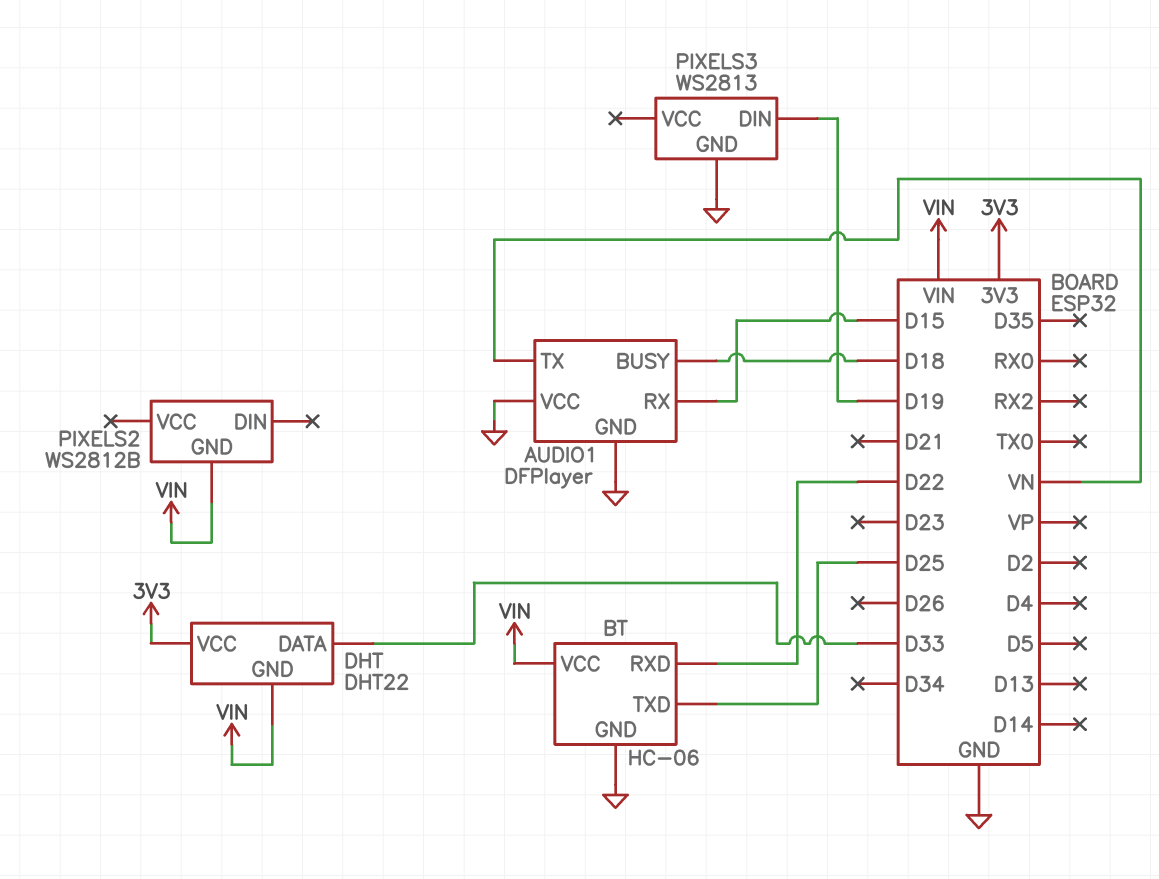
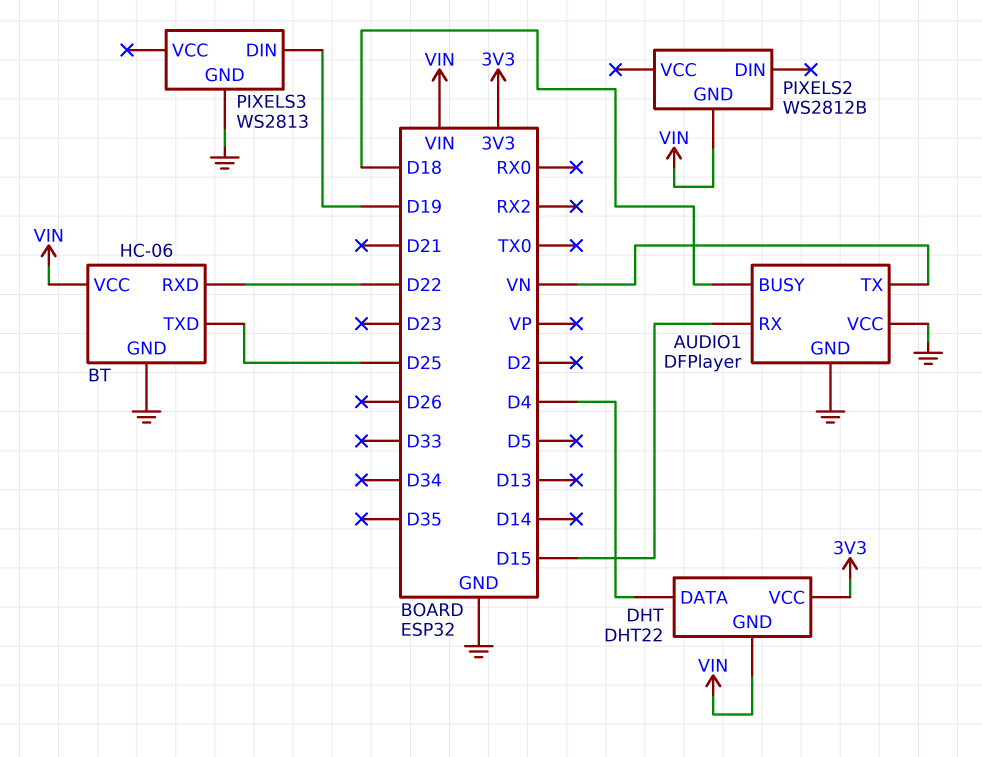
DHT pin DATA: D33 -> D4

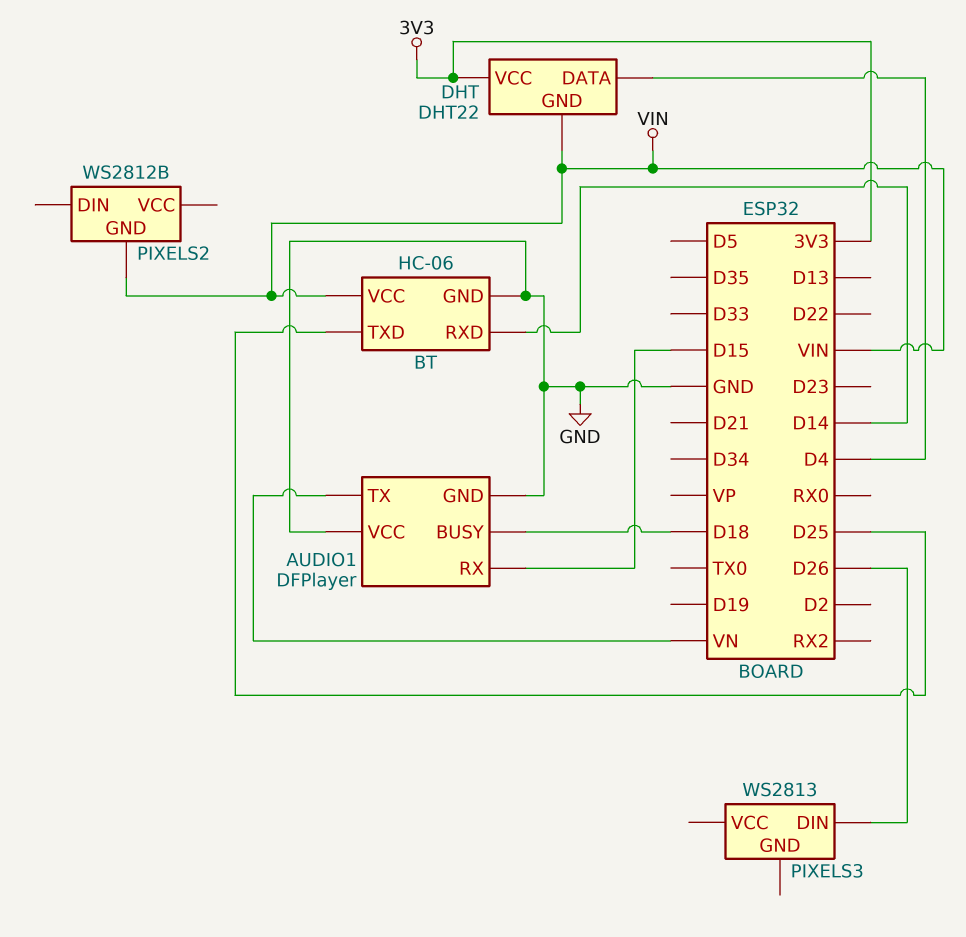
BT pin RXD: D22 -> D14
PIXELS3 pin DIN: D19 -> D26
PIXELS3 pin GND: GND -> none

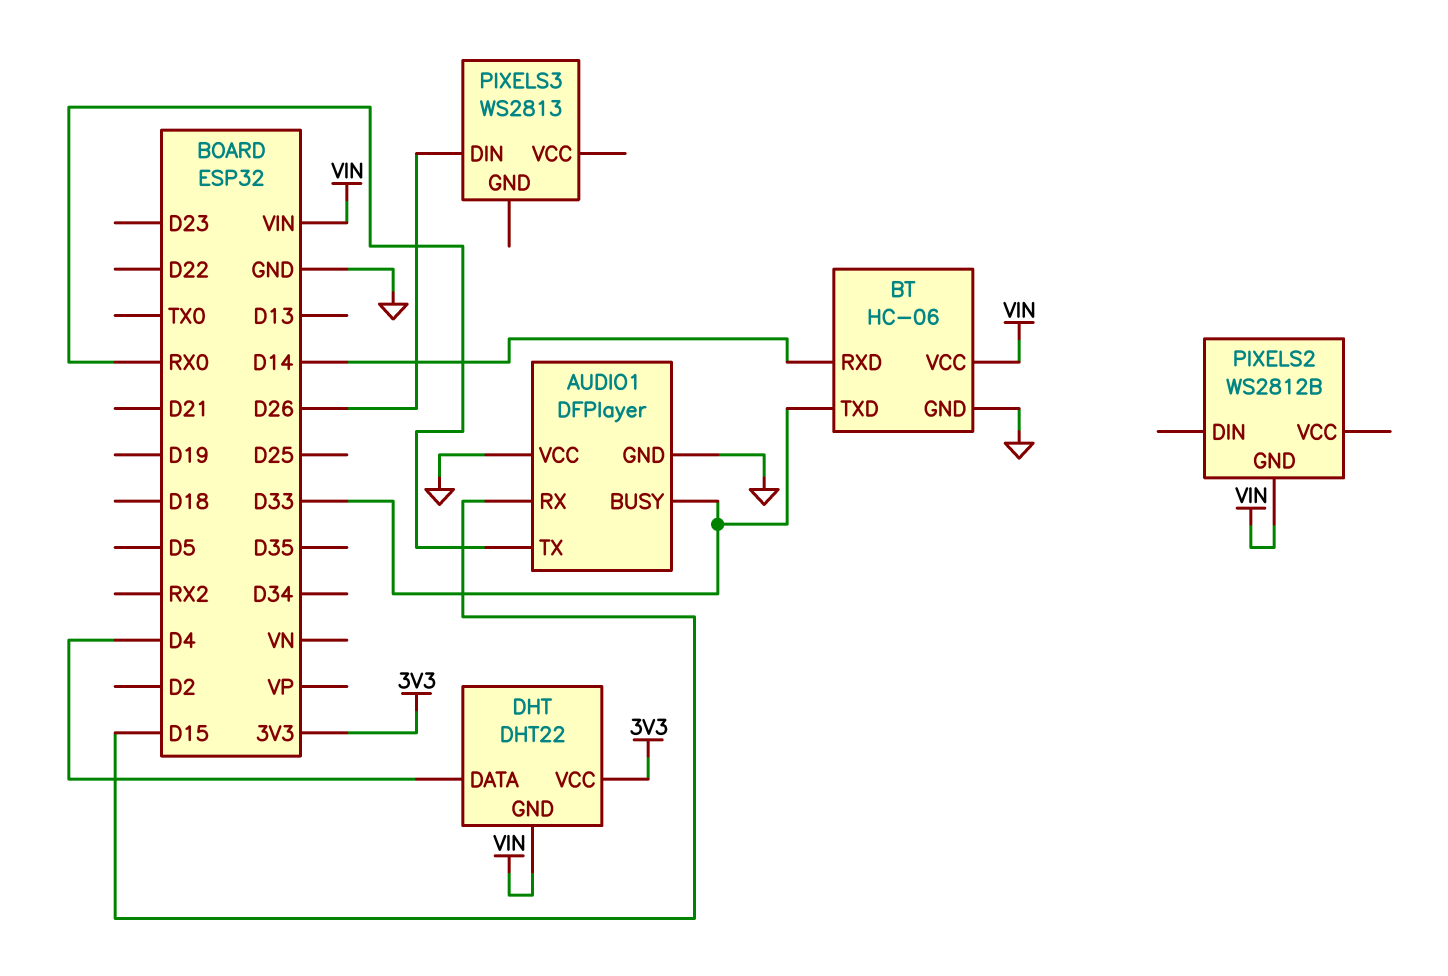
AUDIO1 pin BUSY: D18 -> D33
AUDIO1 pin TX: VN -> RX0
BT pin TXD: D25 -> D33

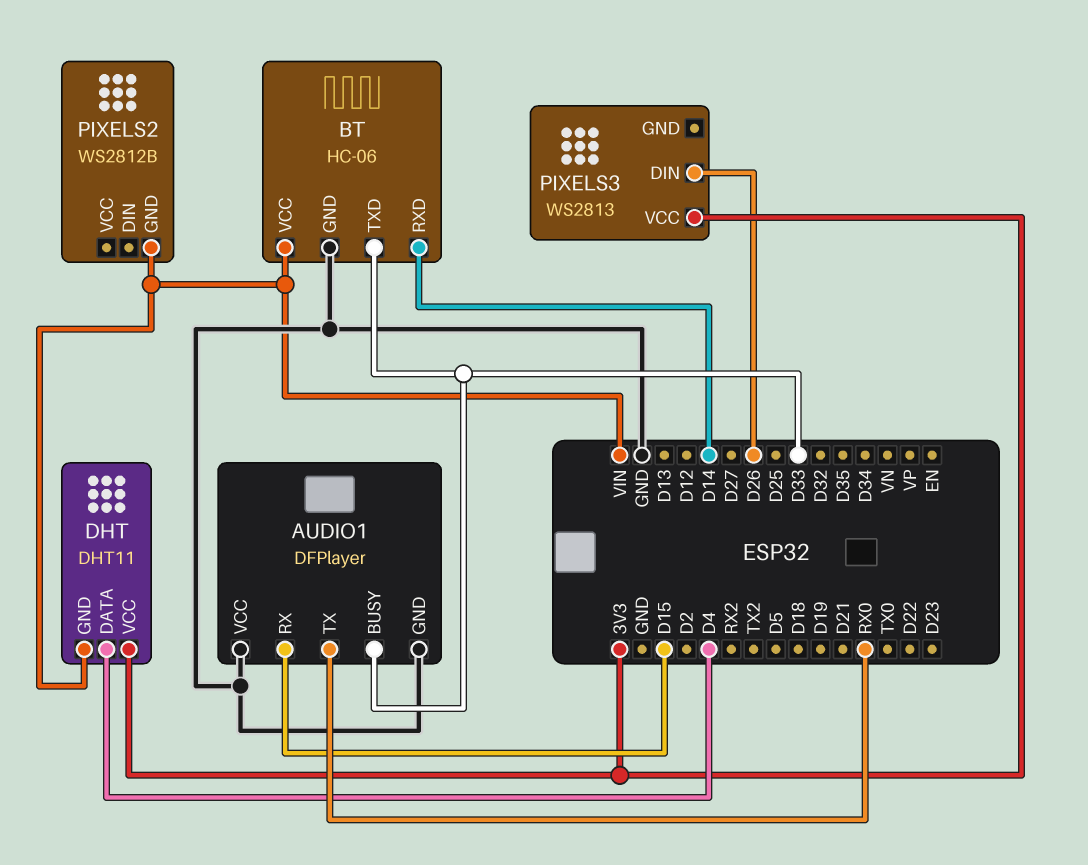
DHT: DHT22 -> DHT11
PIXELS3 pin VCC: none -> 3V3

